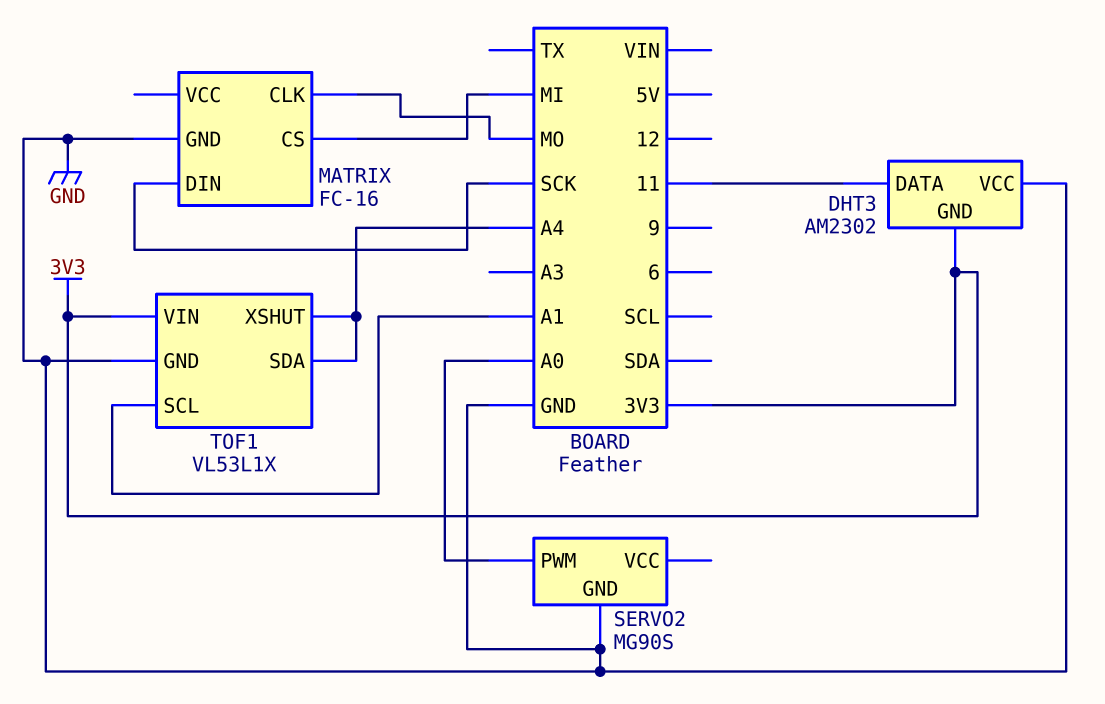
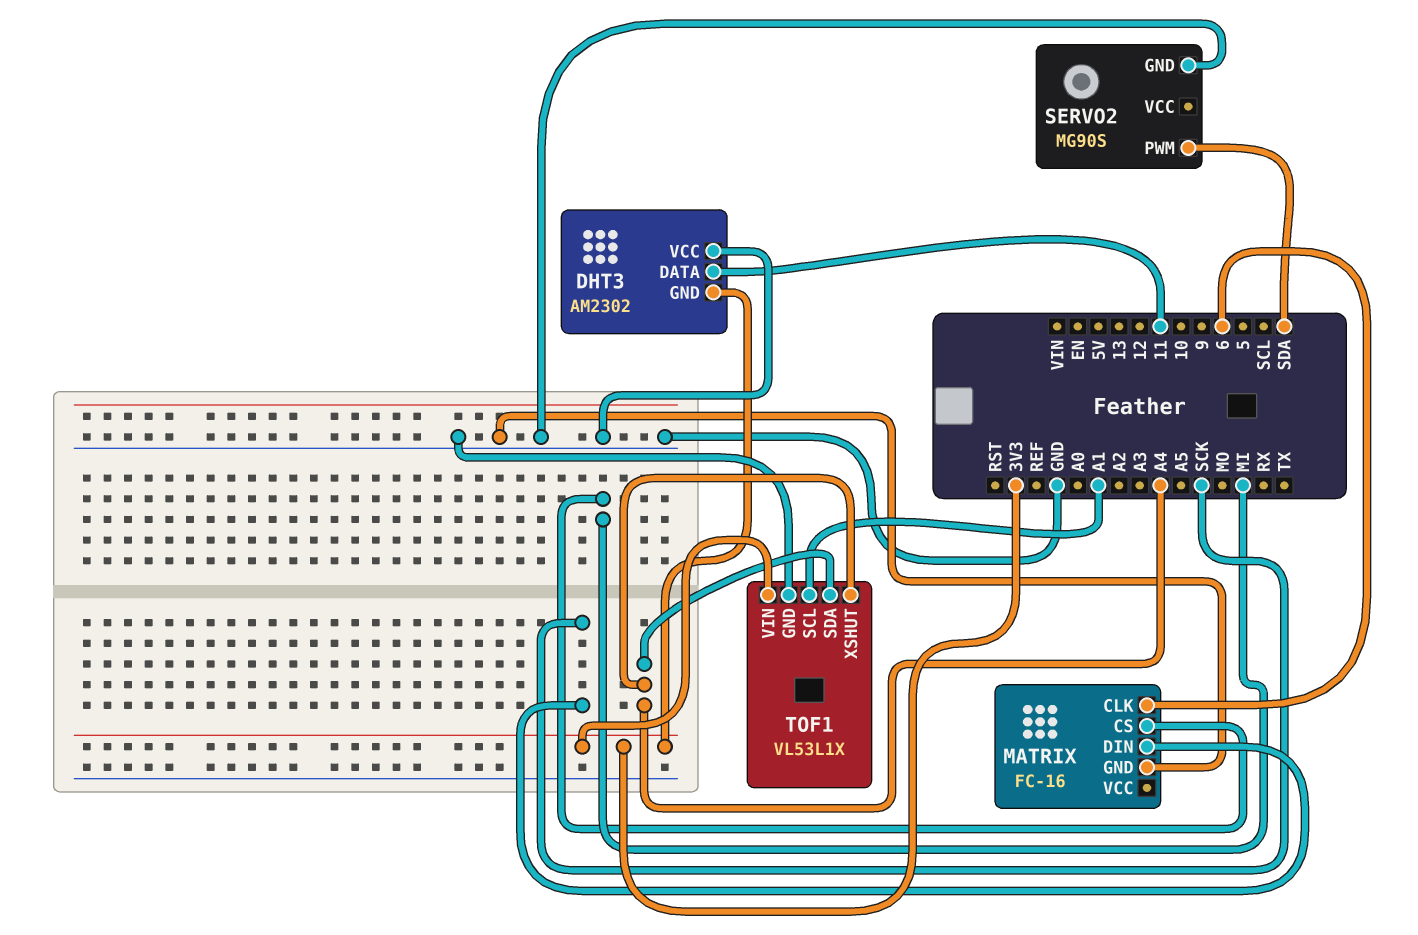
MATRIX pin CLK: MO -> 6
SERVO2 pin PWM: A0 -> SDA

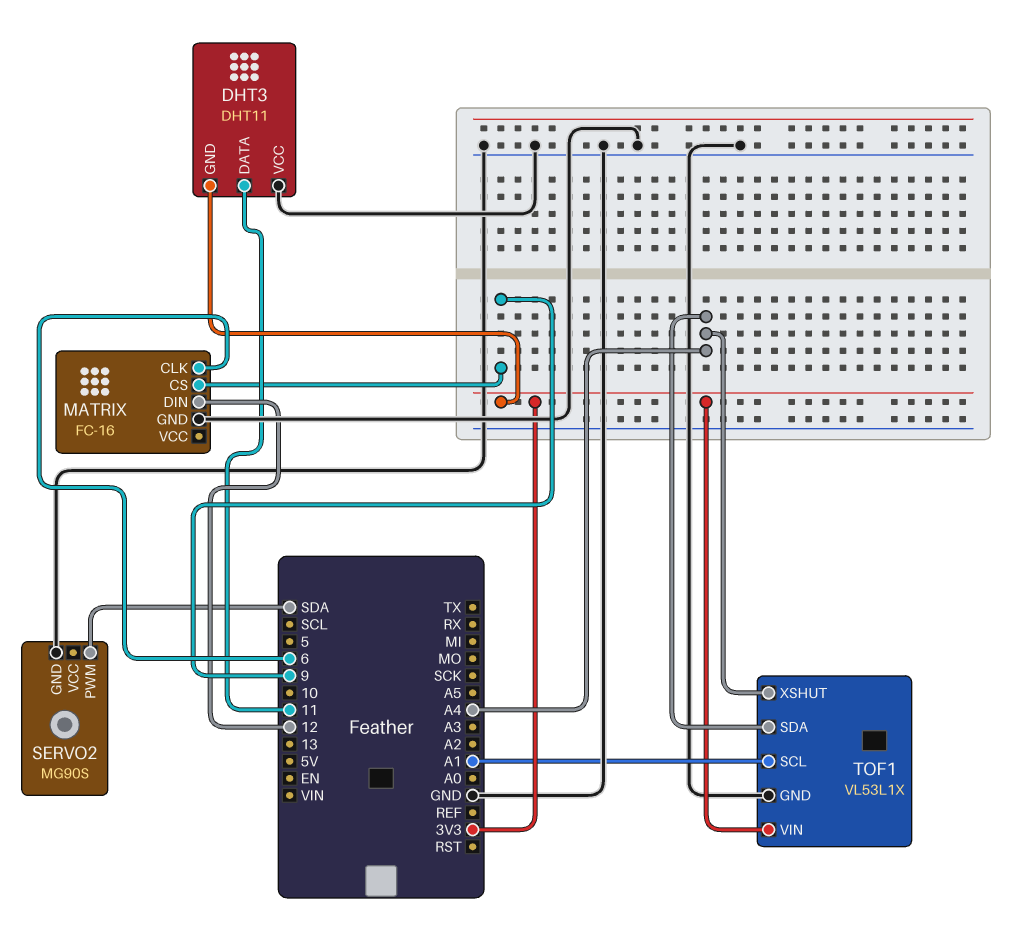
DHT3: AM2302 -> DHT11
MATRIX pin CS: MI -> 9
MATRIX pin DIN: SCK -> 12

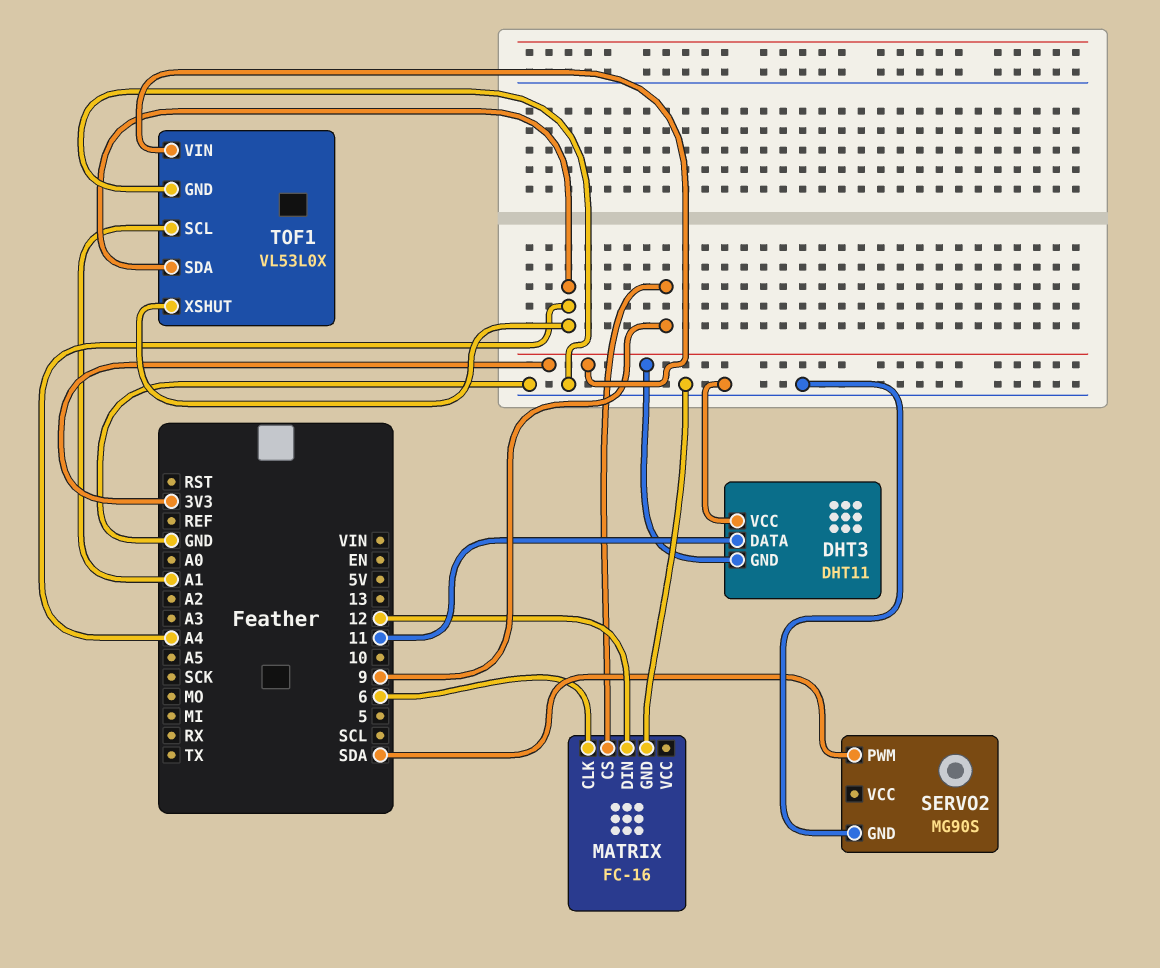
TOF1: VL53L1X -> VL53L0X

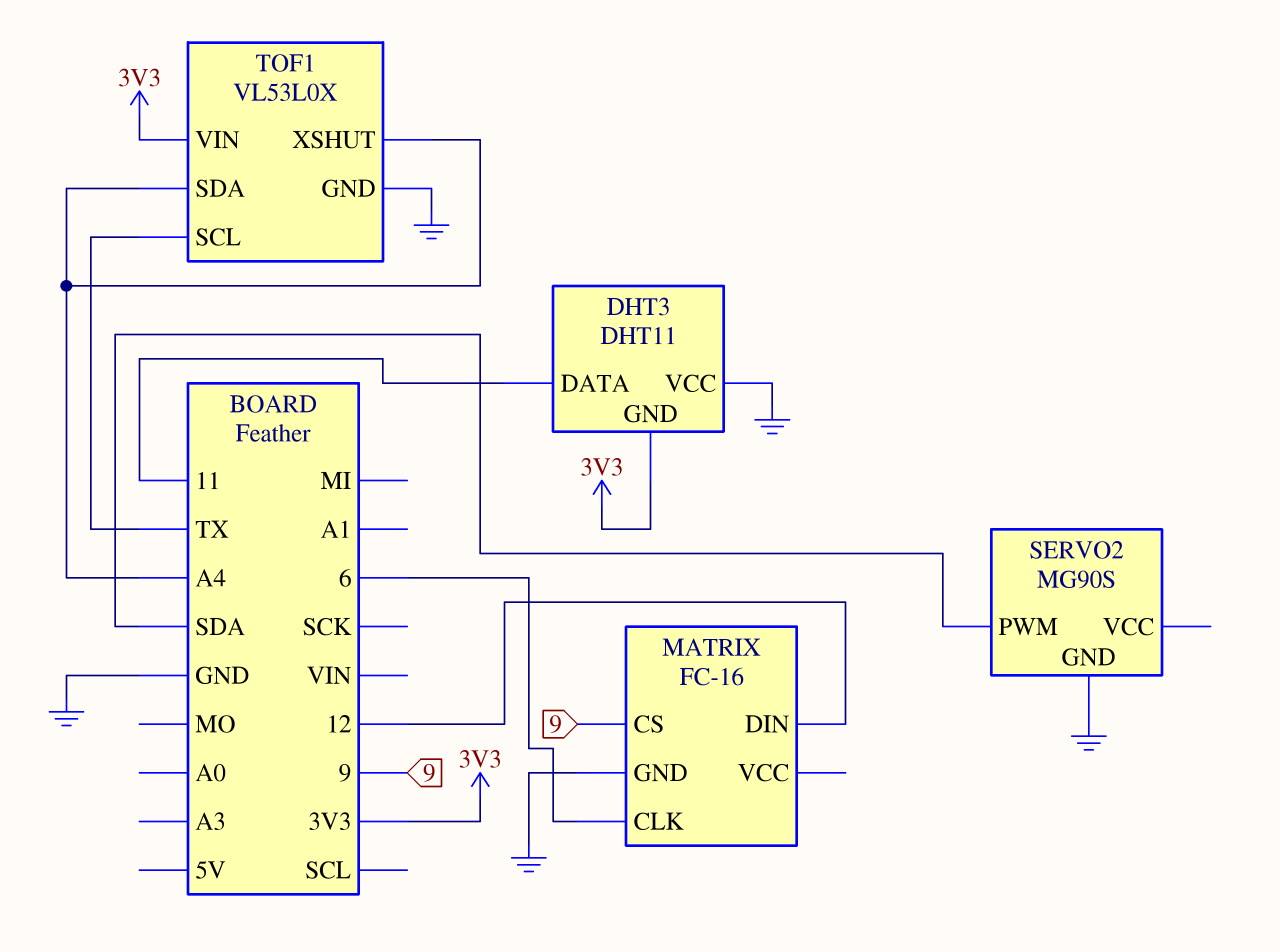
TOF1 pin SCL: A1 -> TX

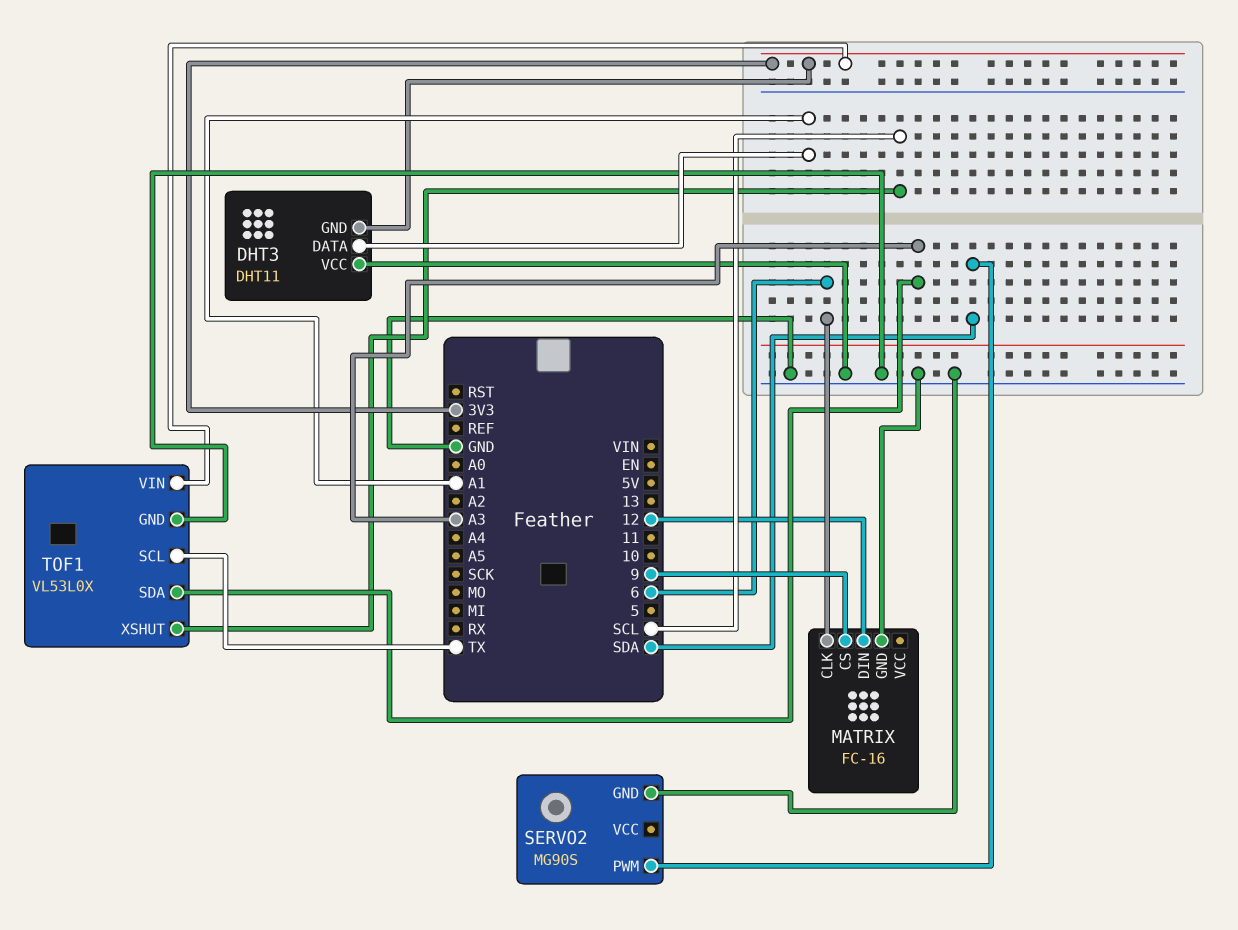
DHT3 pin DATA: 11 -> A1
TOF1 pin SDA: A4 -> A3
TOF1 pin XSHUT: A4 -> SCL

